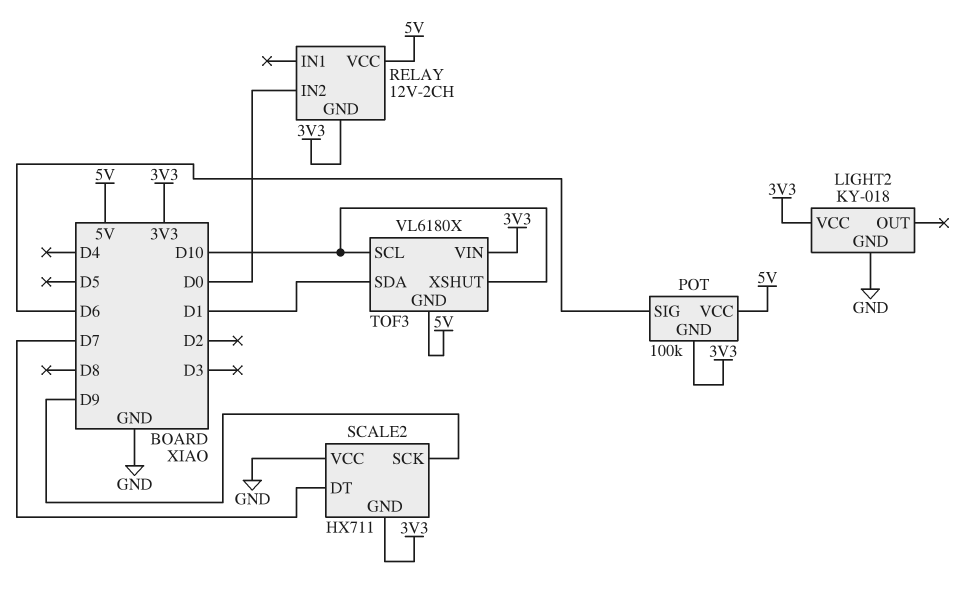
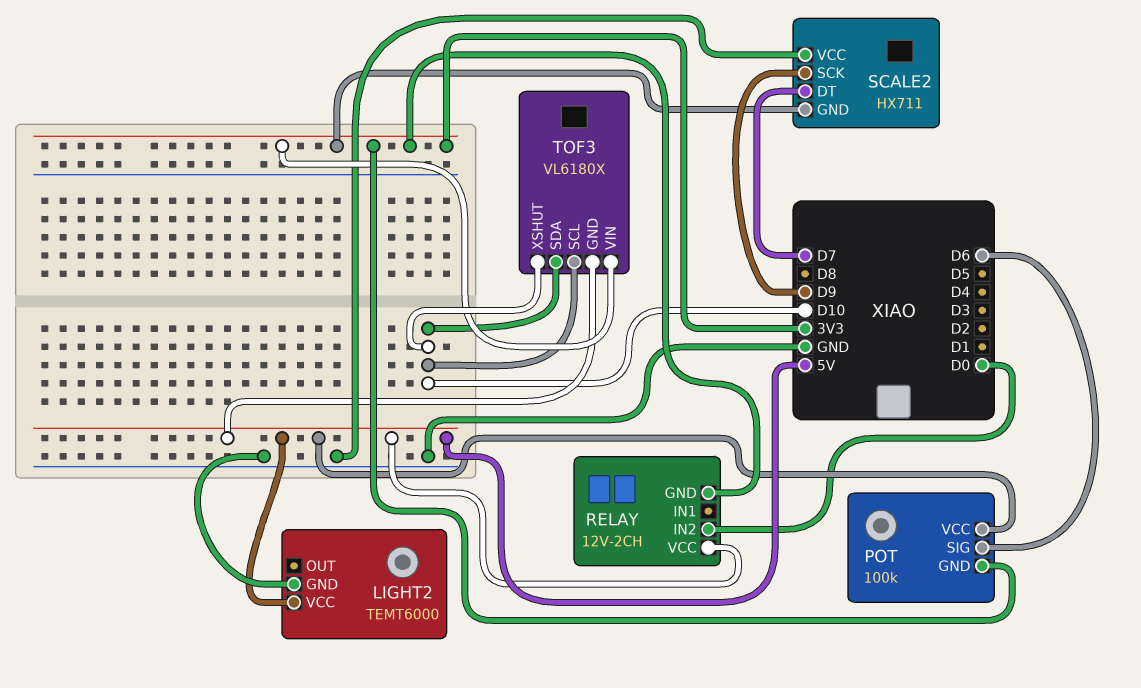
LIGHT2: KY-018 -> TEMT6000
LIGHT2 pin VCC: 3V3 -> 5V
TOF3 pin SDA: D1 -> D10

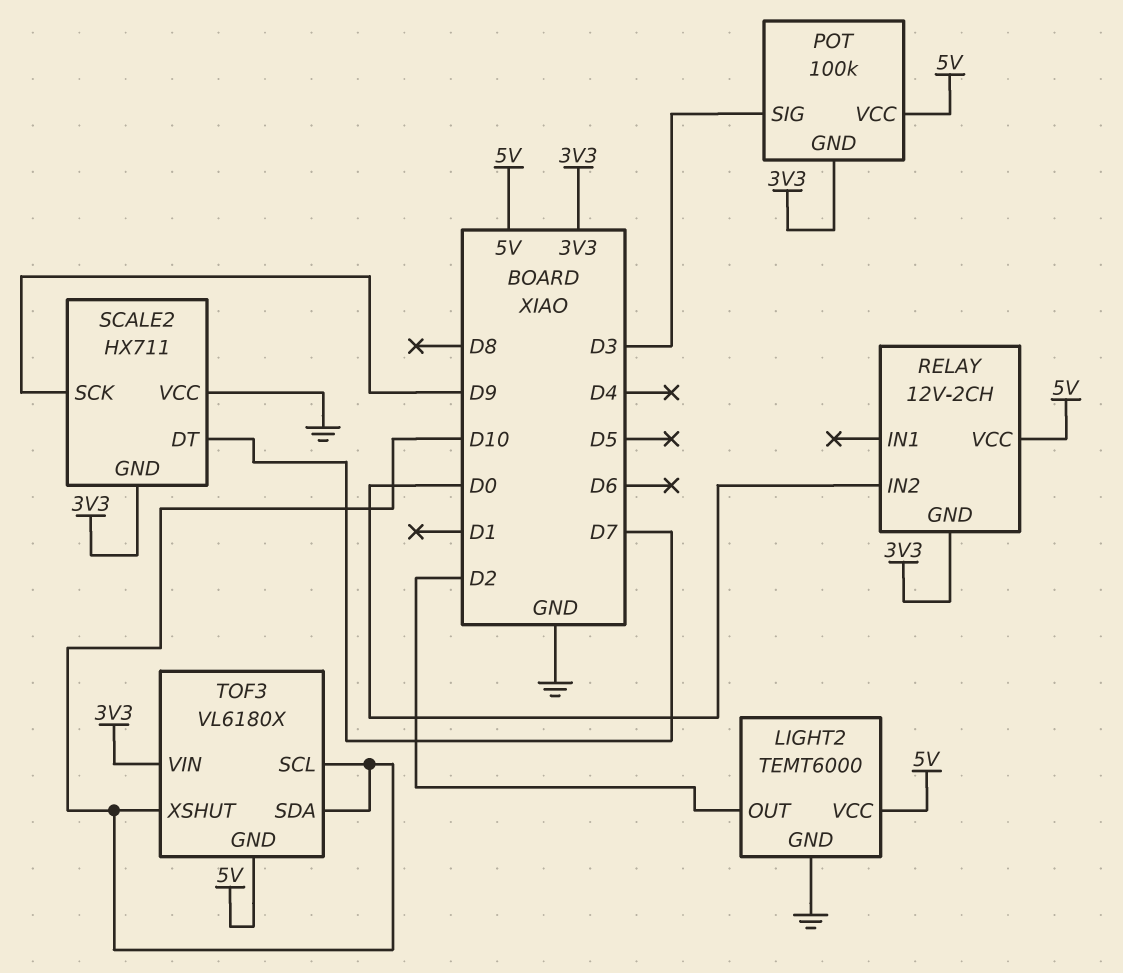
LIGHT2 pin OUT: none -> D2
POT pin SIG: D6 -> D3

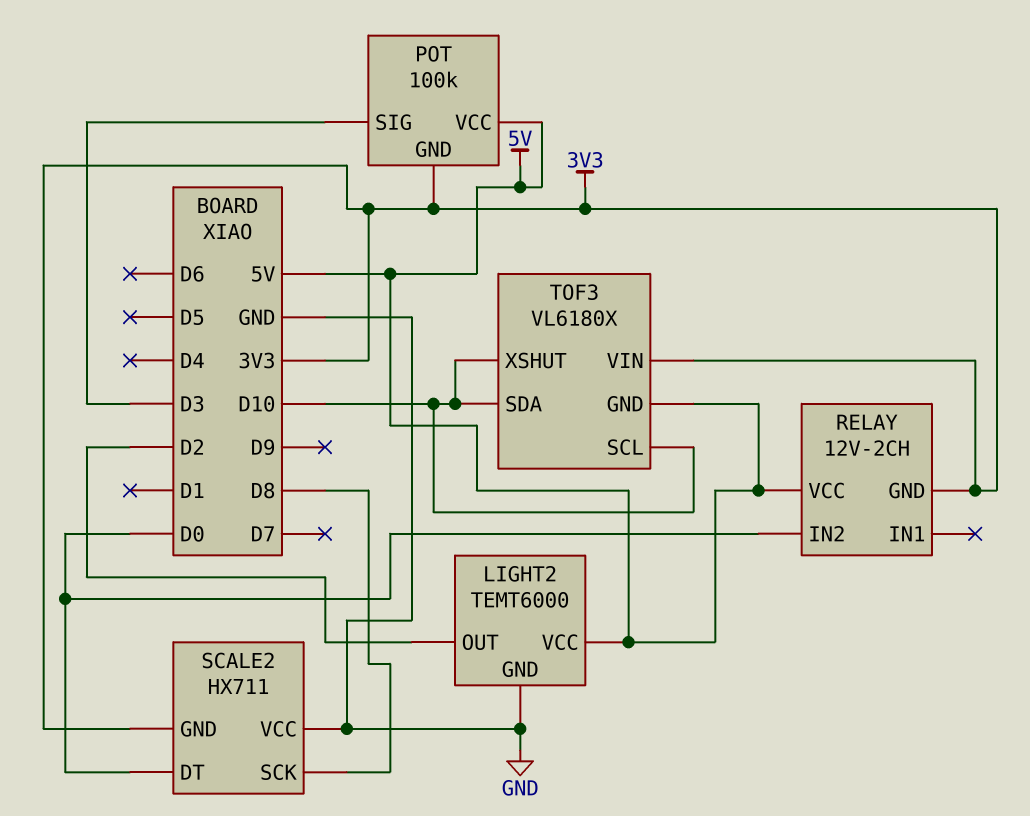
SCALE2 pin DT: D7 -> D0
SCALE2 pin SCK: D9 -> D8

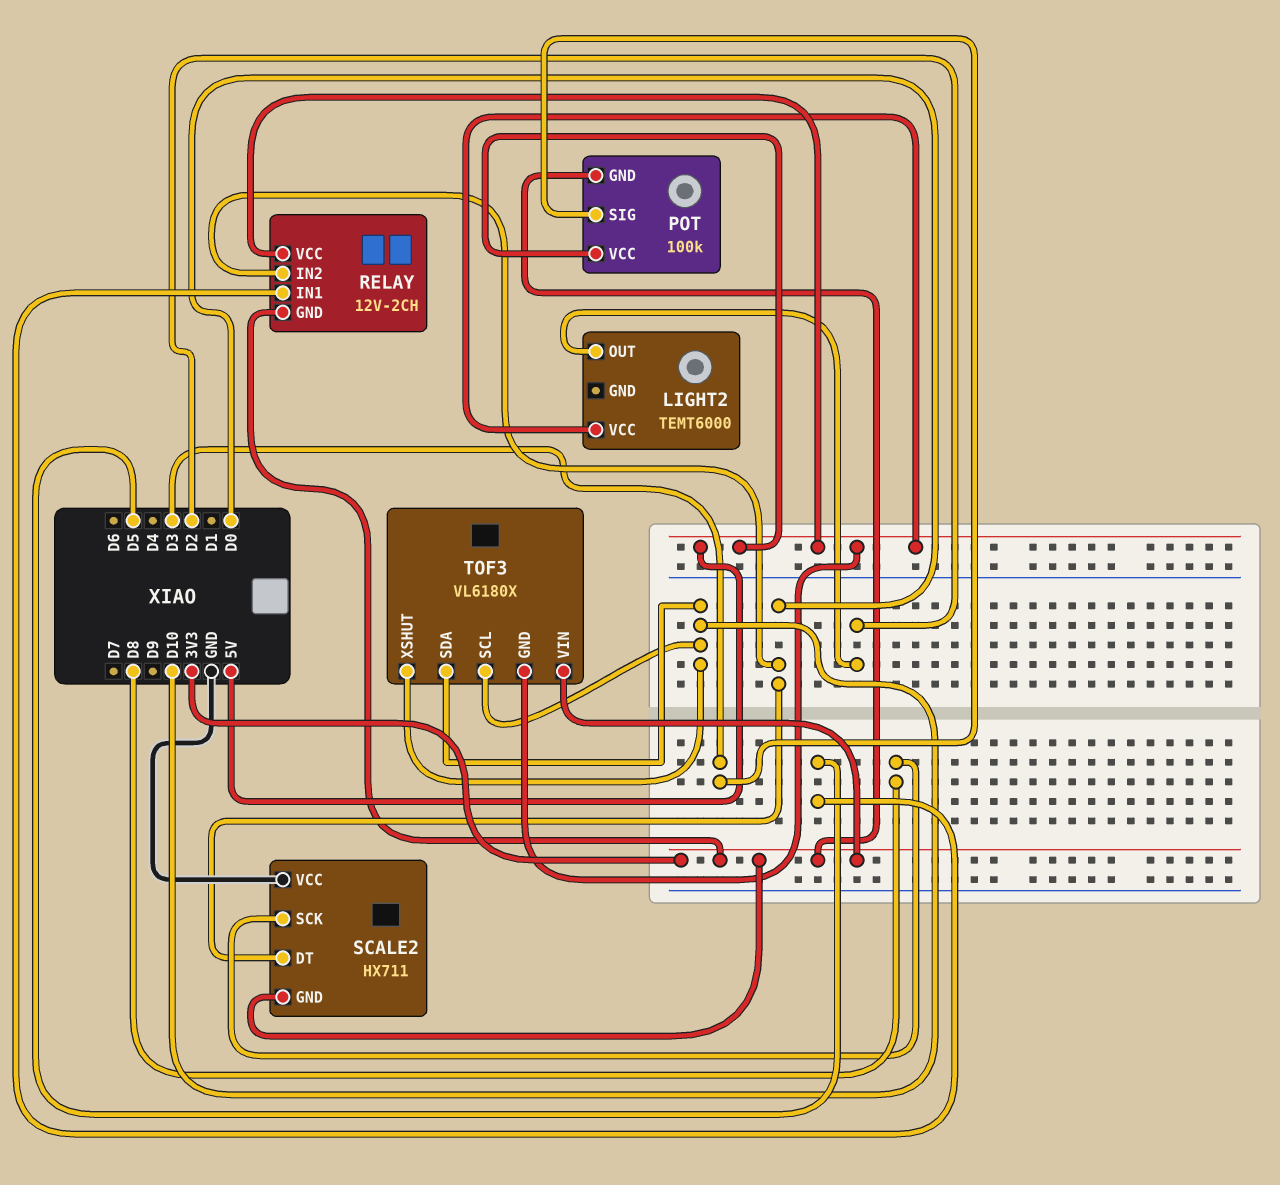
LIGHT2 pin GND: GND -> none
RELAY pin IN1: none -> D5

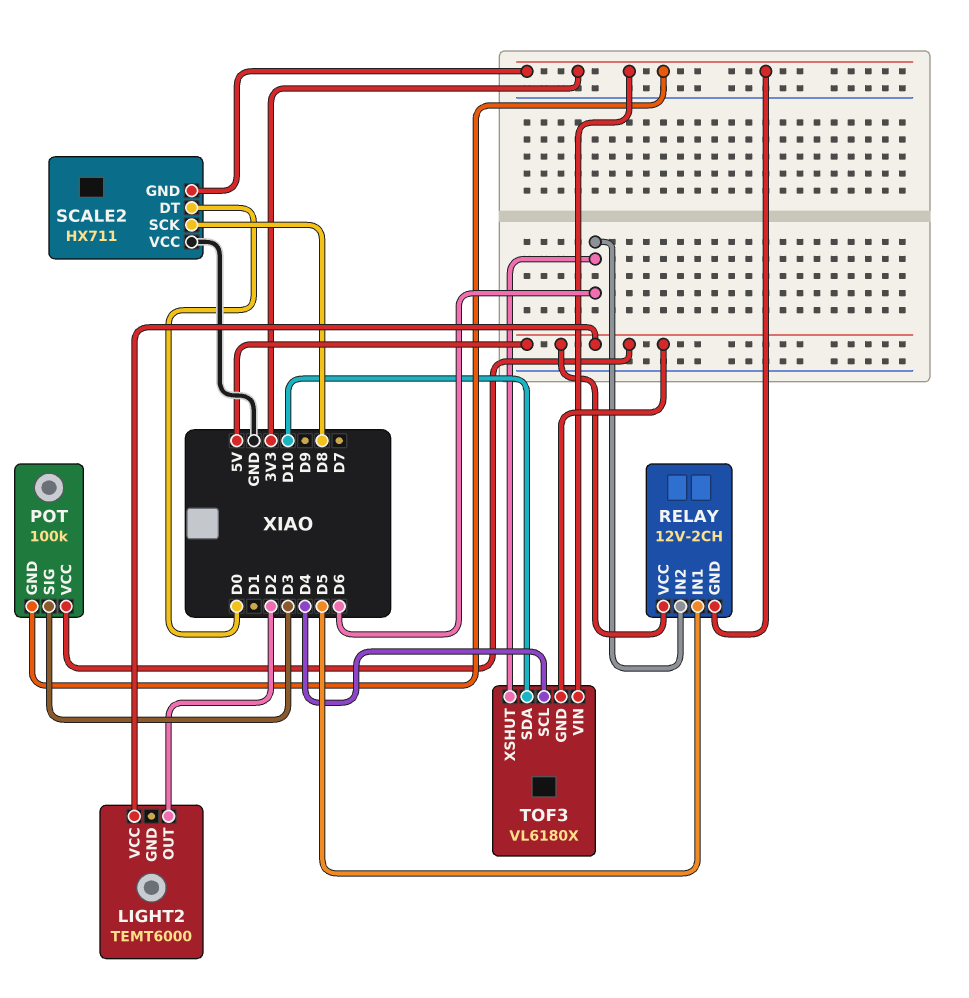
RELAY pin IN2: D0 -> D6
TOF3 pin SCL: D10 -> D4
TOF3 pin XSHUT: D10 -> D6

